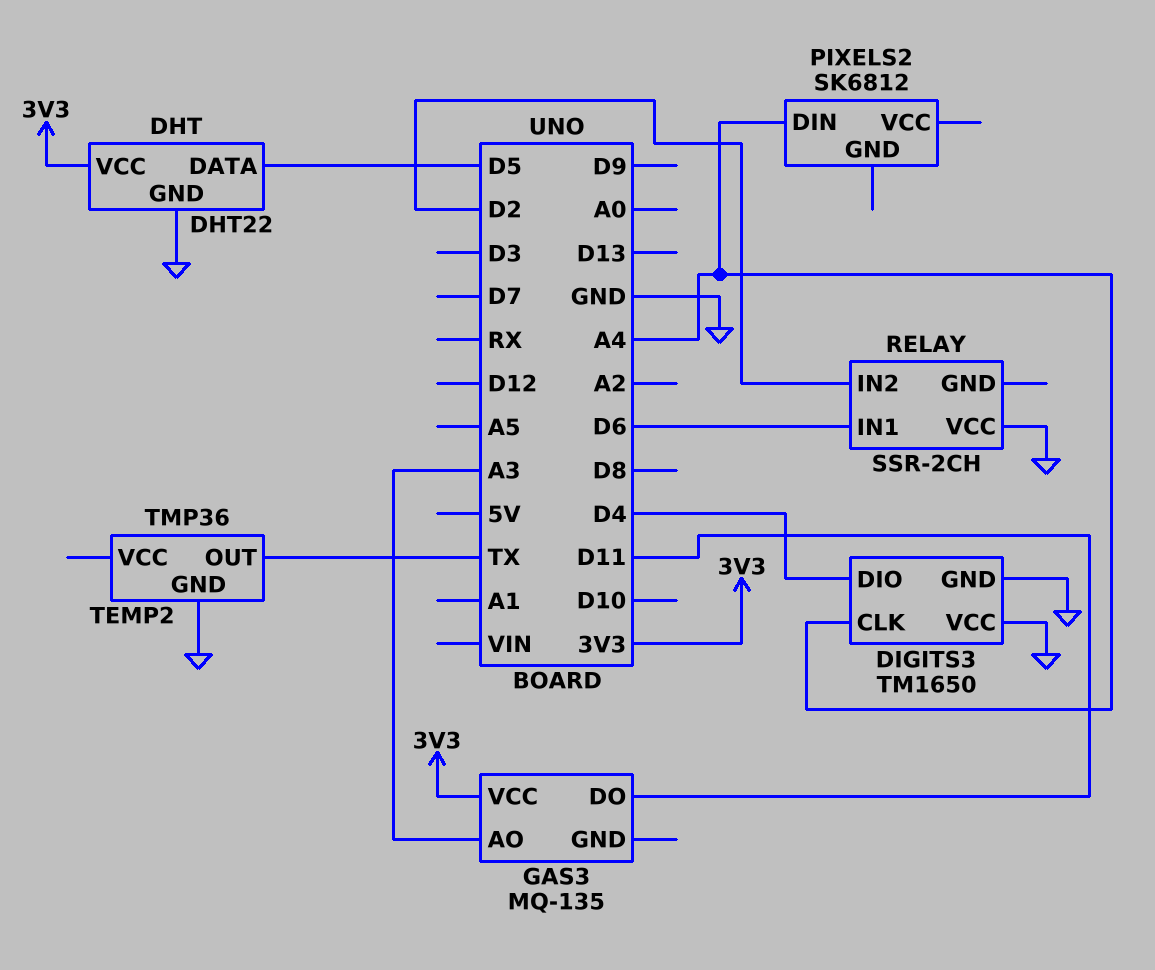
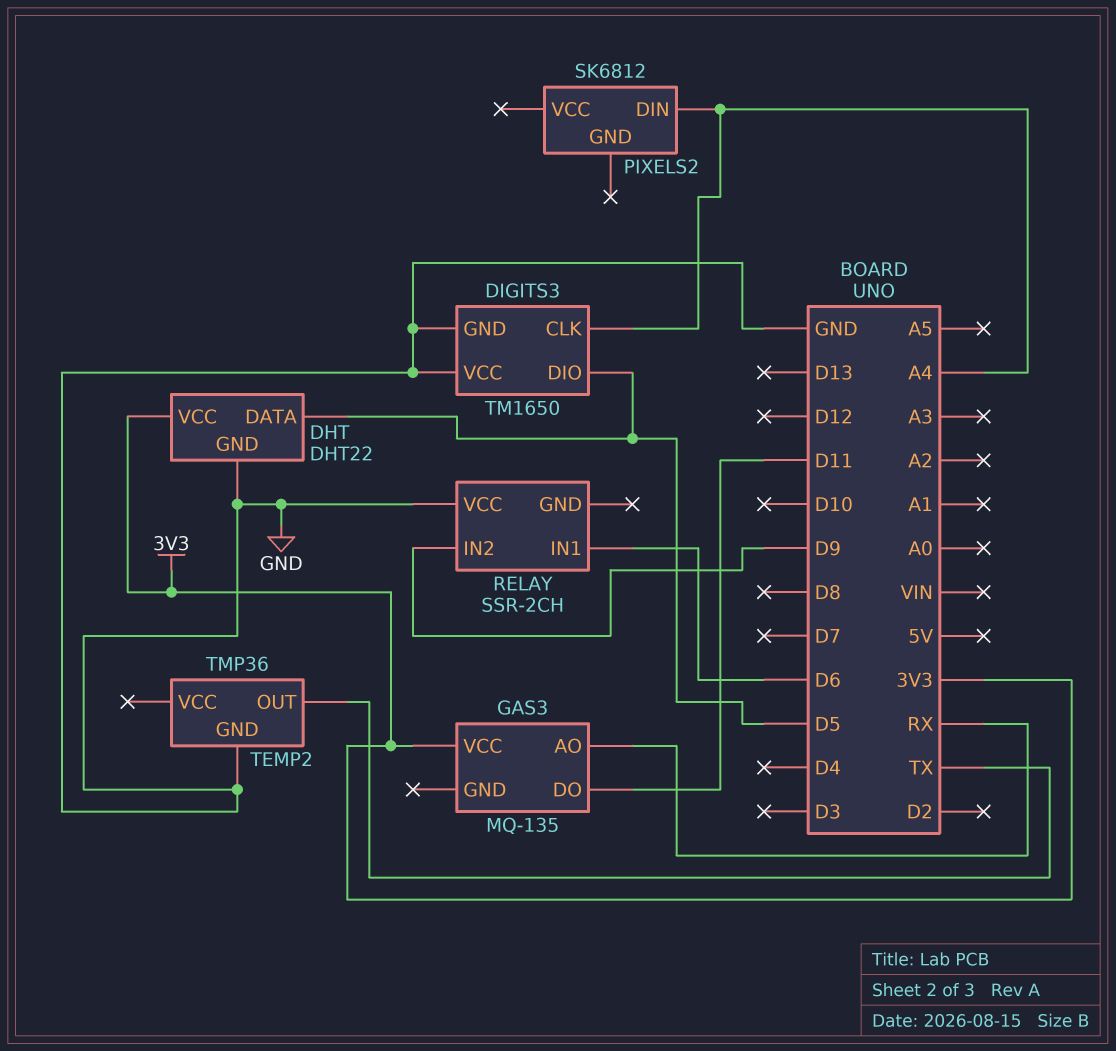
DIGITS3 pin DIO: D4 -> D5
GAS3 pin AO: A3 -> RX
RELAY pin IN2: D2 -> D9

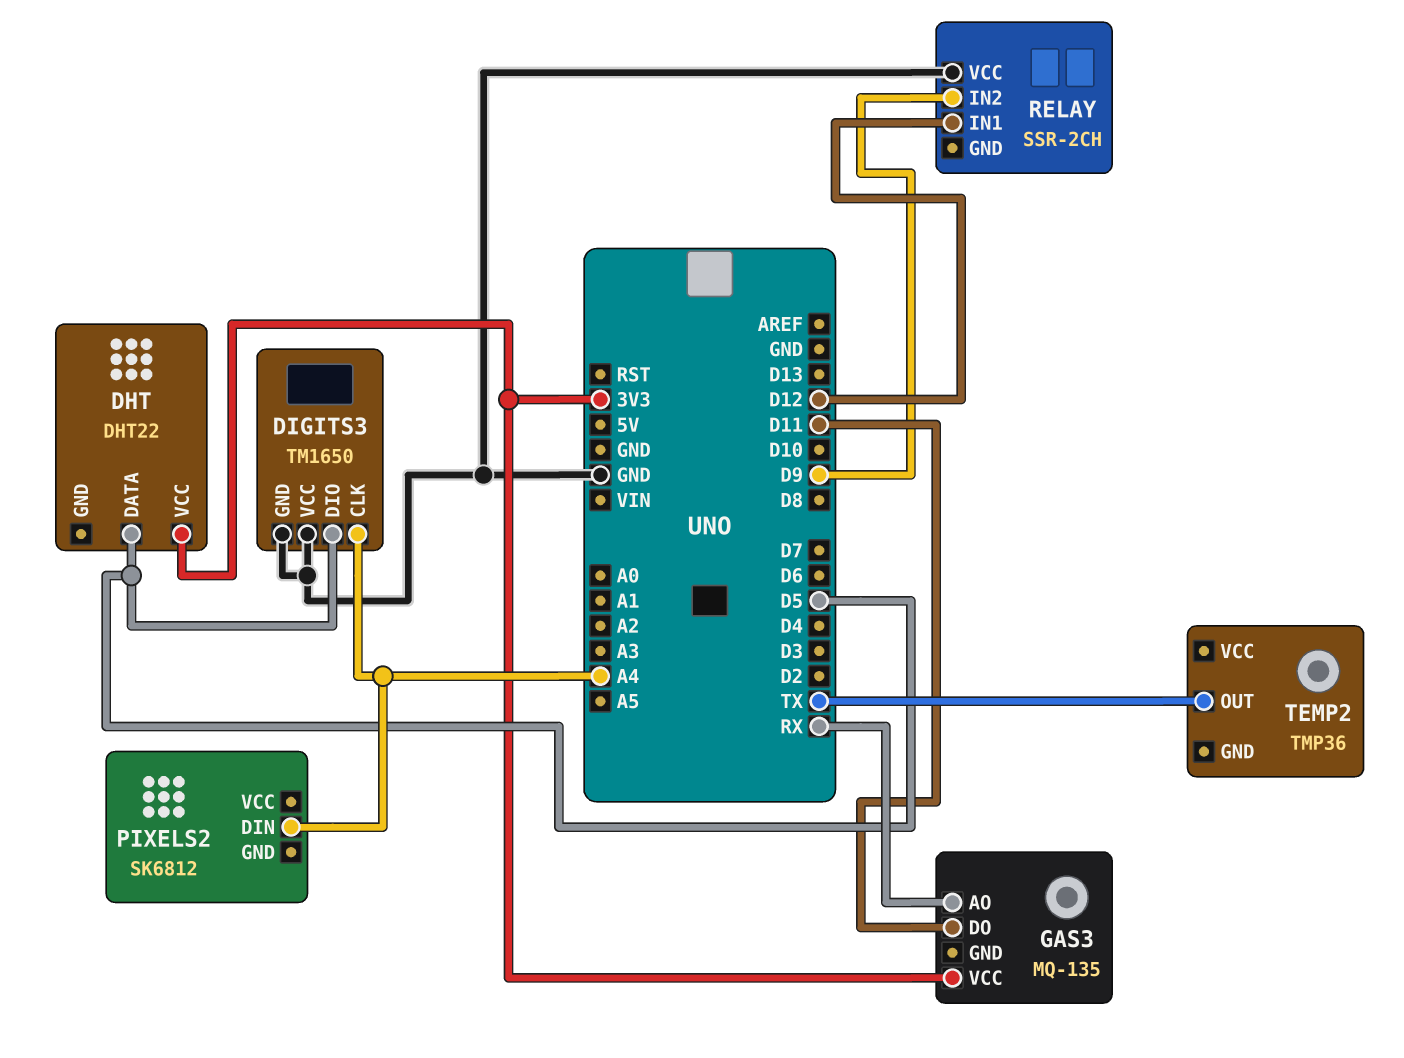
DHT pin GND: GND -> none
RELAY pin IN1: D6 -> D12
TEMP2 pin GND: GND -> none

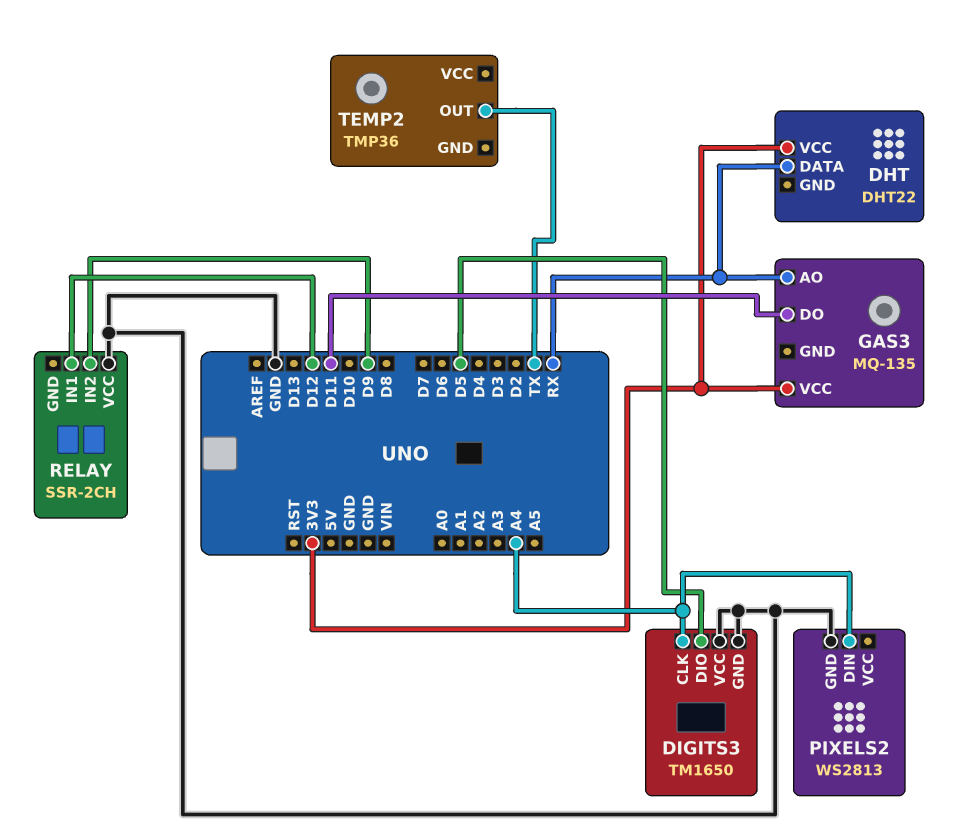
DHT pin DATA: D5 -> RX
PIXELS2: SK6812 -> WS2813
PIXELS2 pin GND: none -> GND

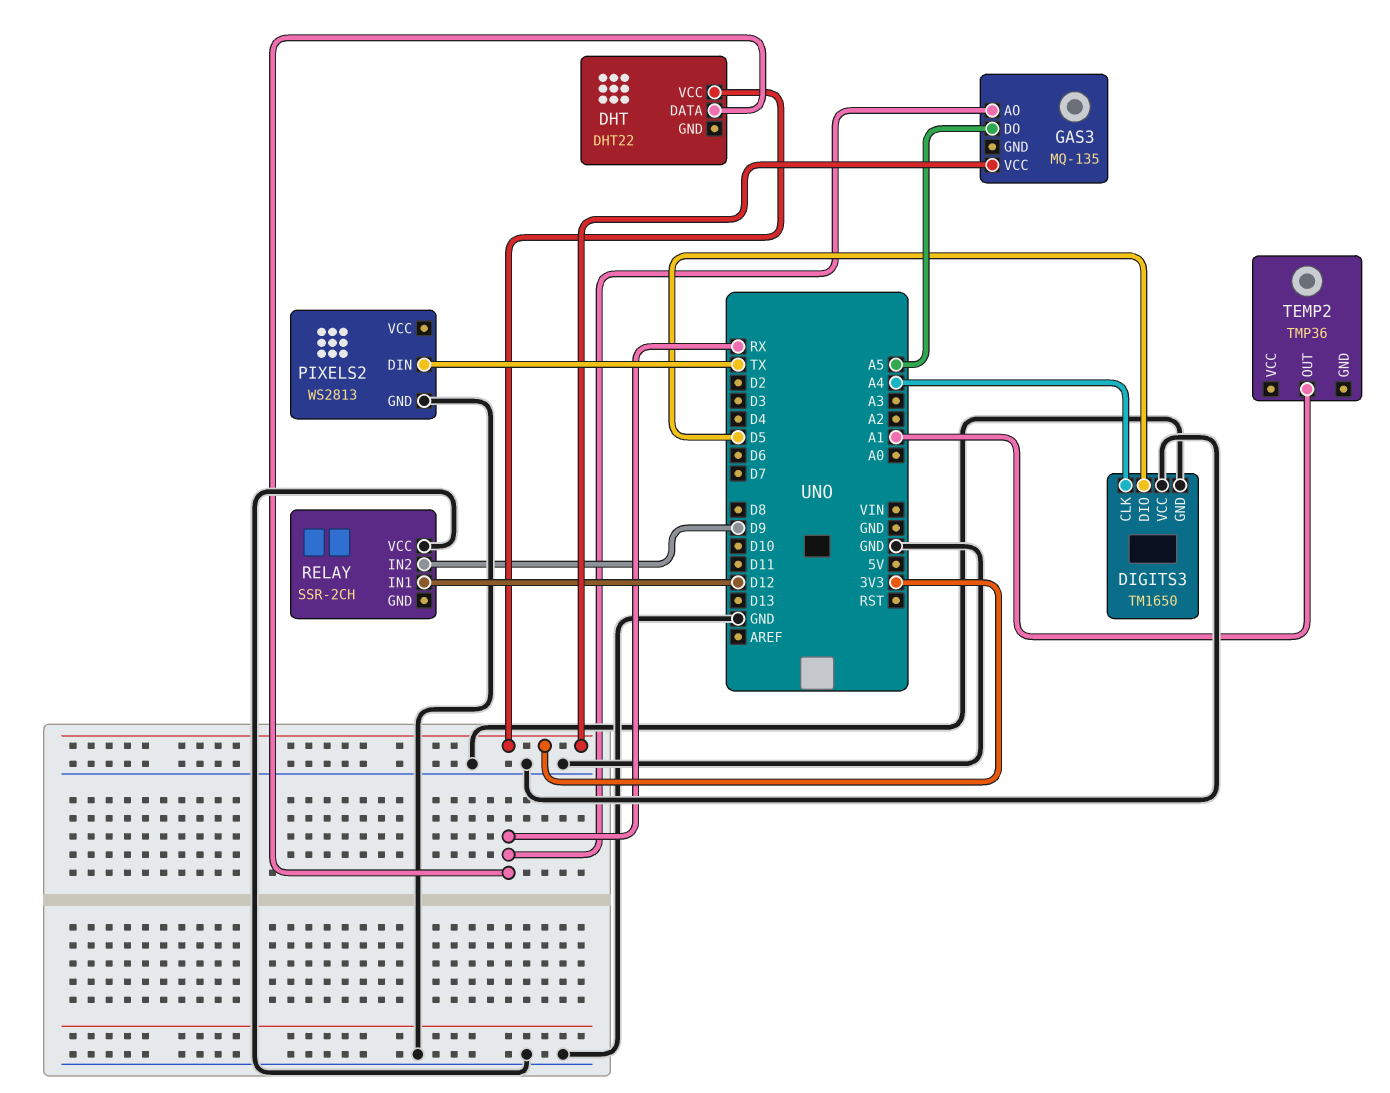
GAS3 pin DO: D11 -> A5
PIXELS2 pin DIN: A4 -> TX
TEMP2 pin OUT: TX -> A1

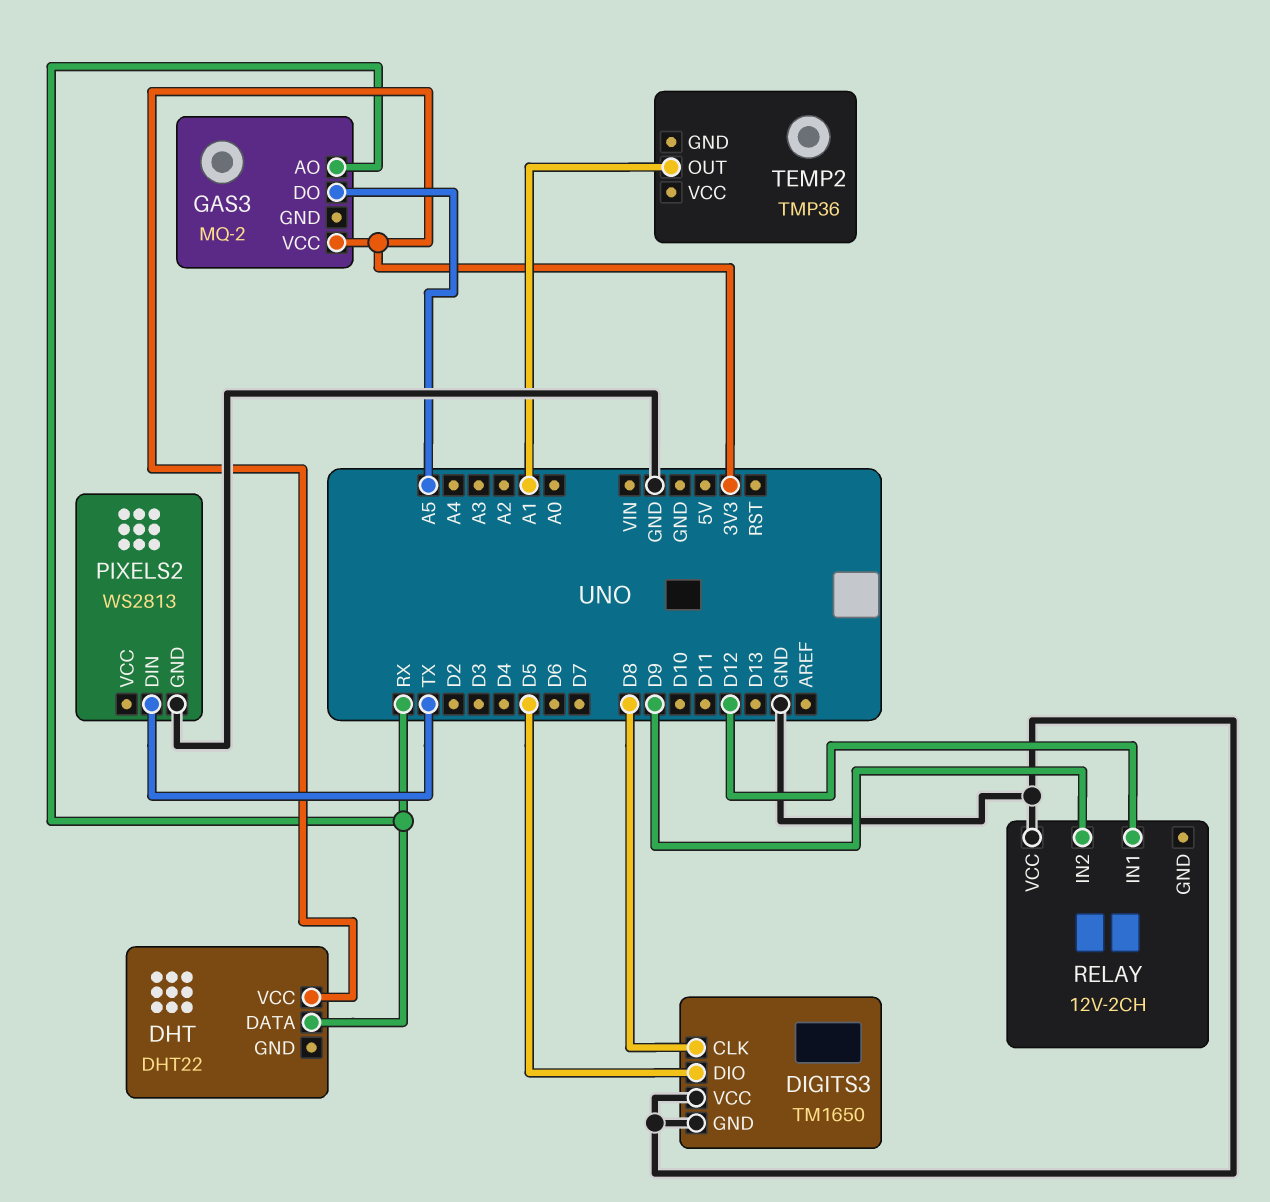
DIGITS3 pin CLK: A4 -> D8
GAS3: MQ-135 -> MQ-2
RELAY: SSR-2CH -> 12V-2CH

